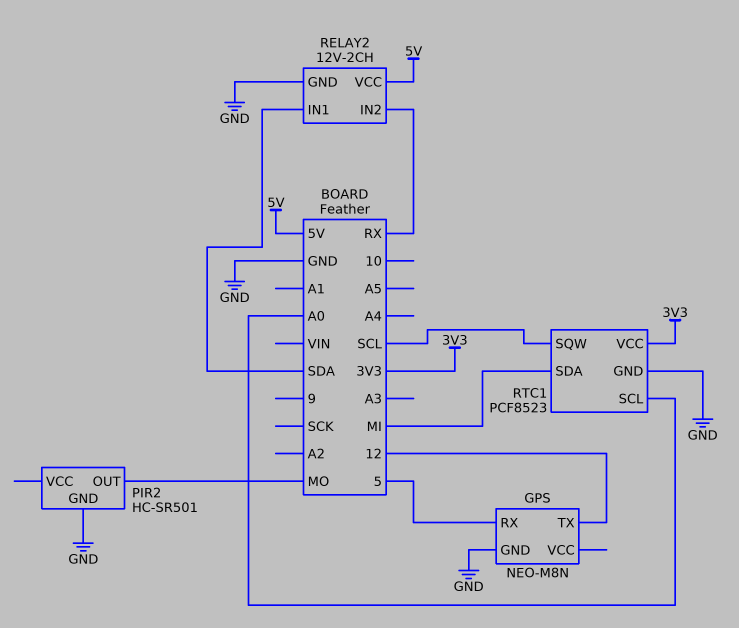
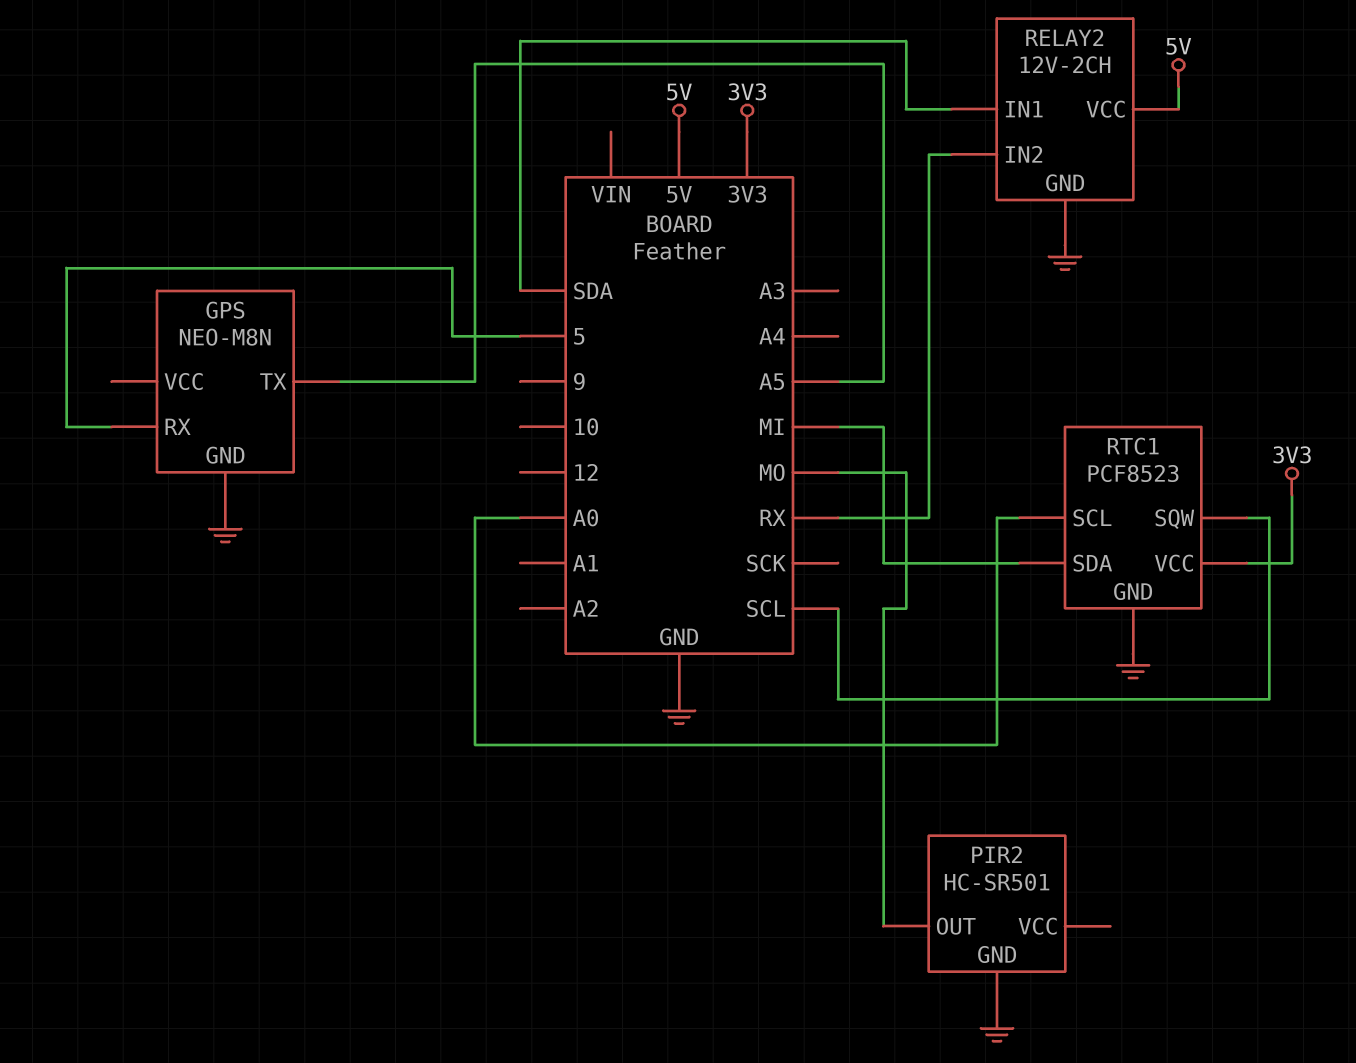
GPS pin TX: 12 -> A5

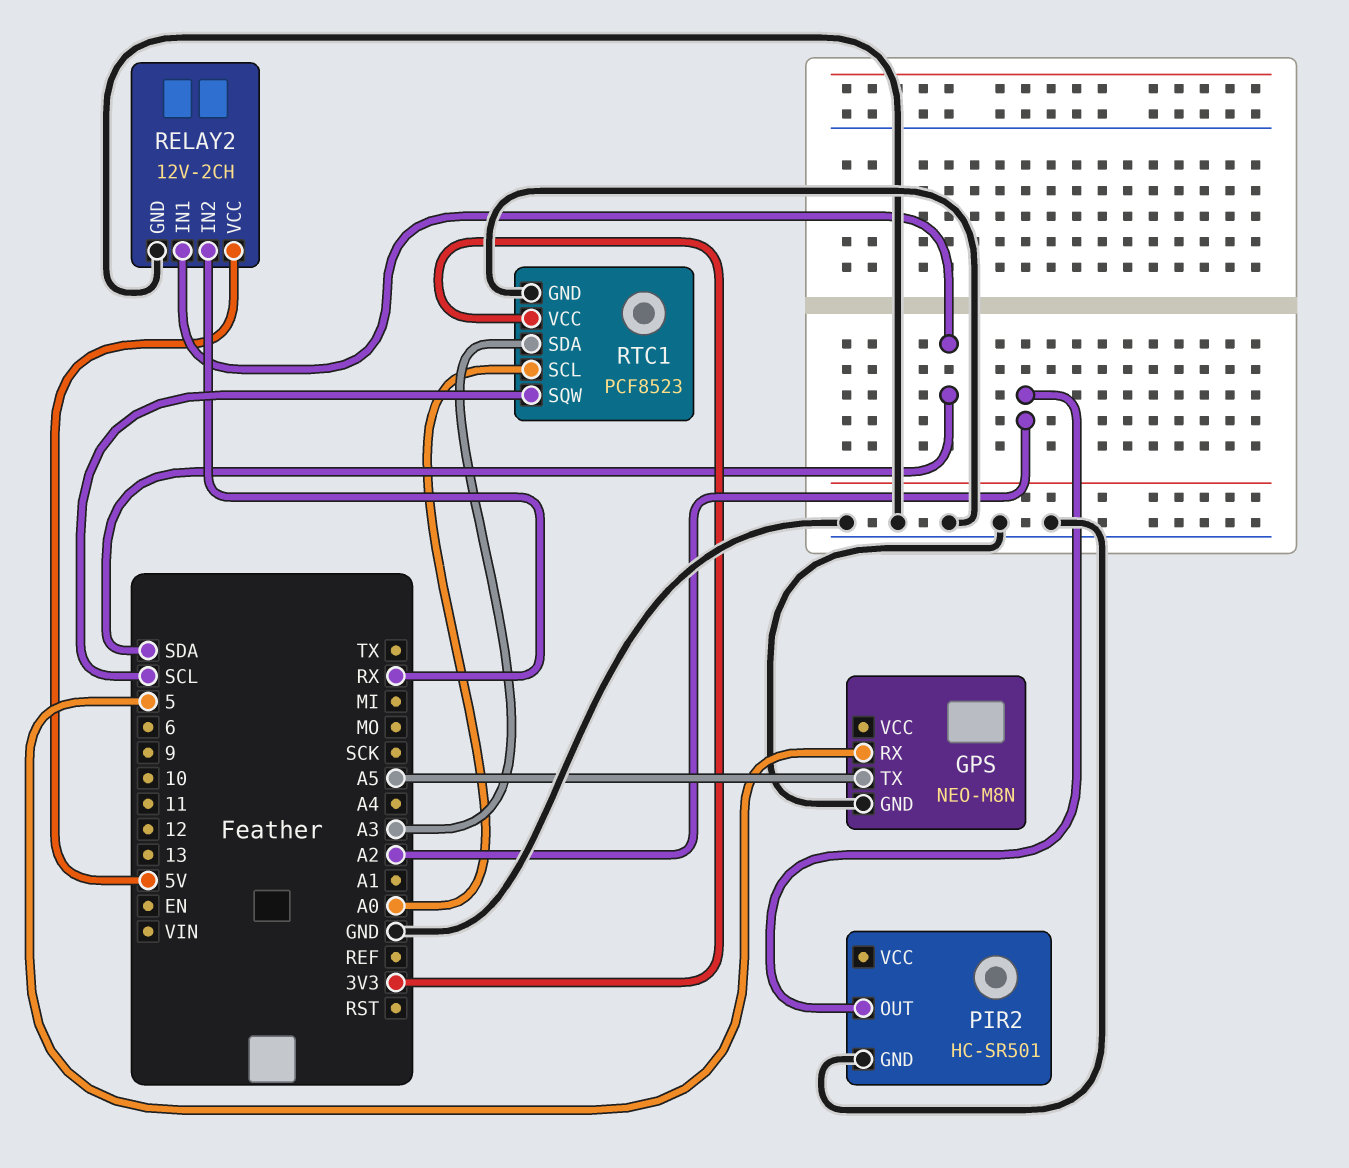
PIR2 pin OUT: MO -> A2
RTC1 pin SDA: MI -> A3

